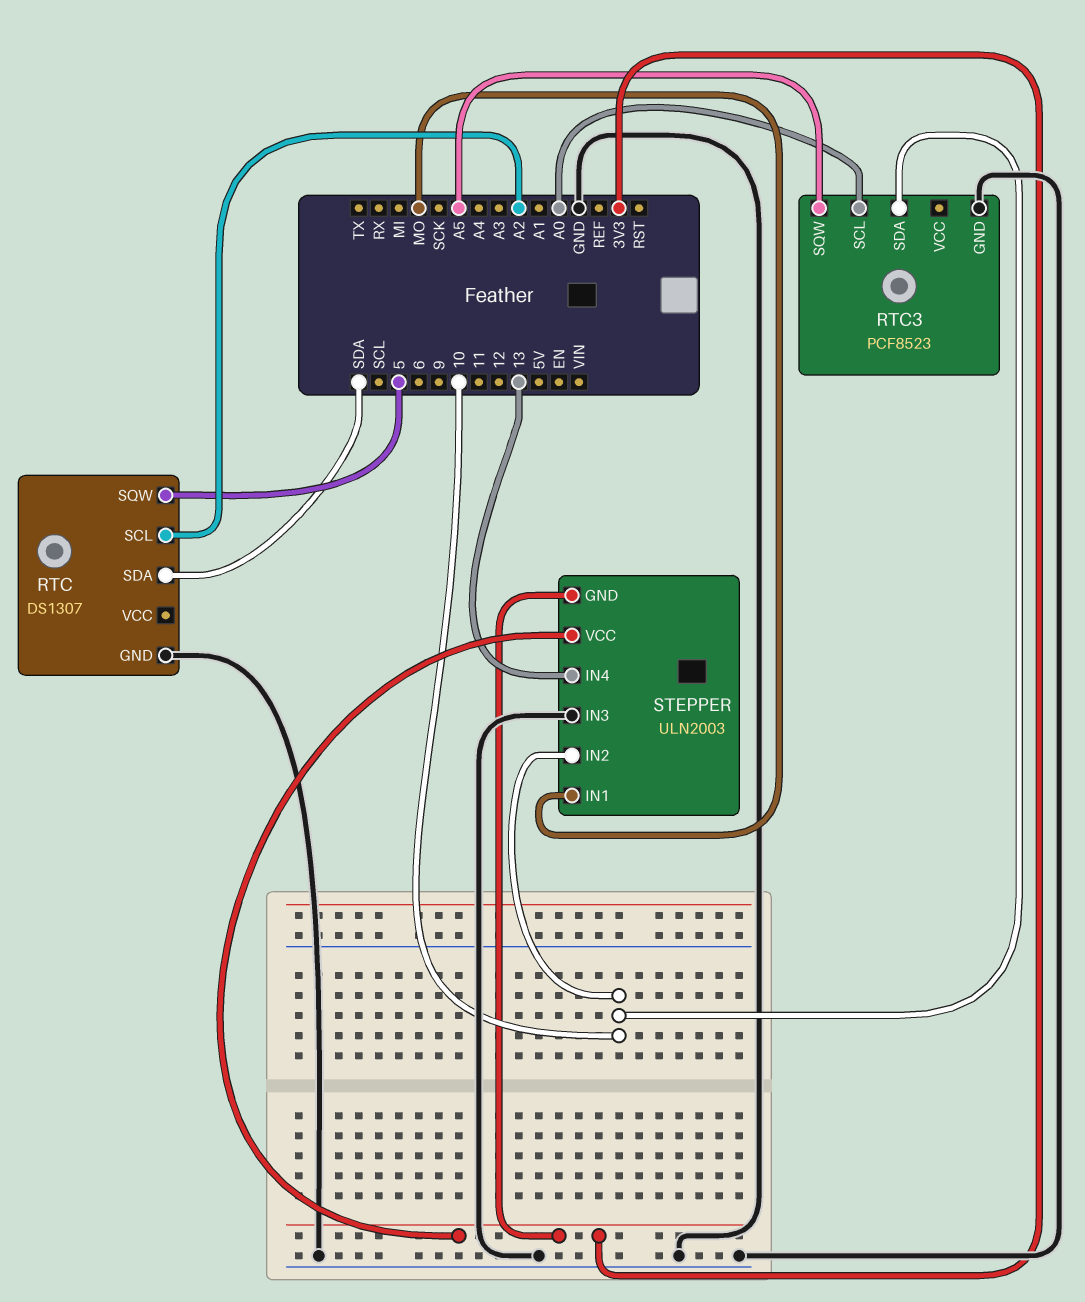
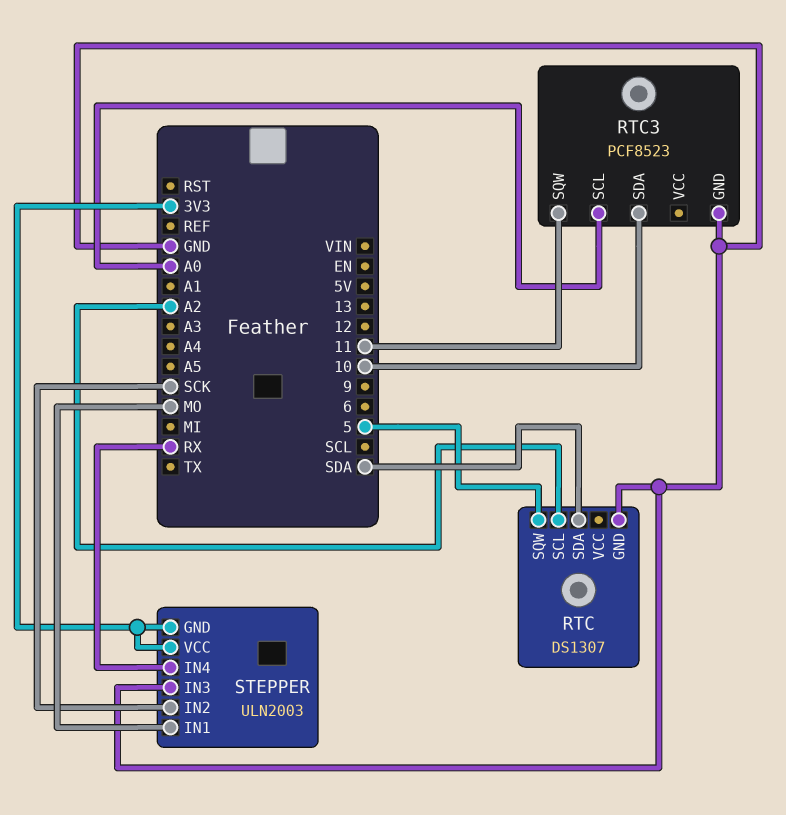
RTC3 pin SQW: A5 -> 11
STEPPER pin IN2: 10 -> SCK
STEPPER pin IN4: 13 -> RX

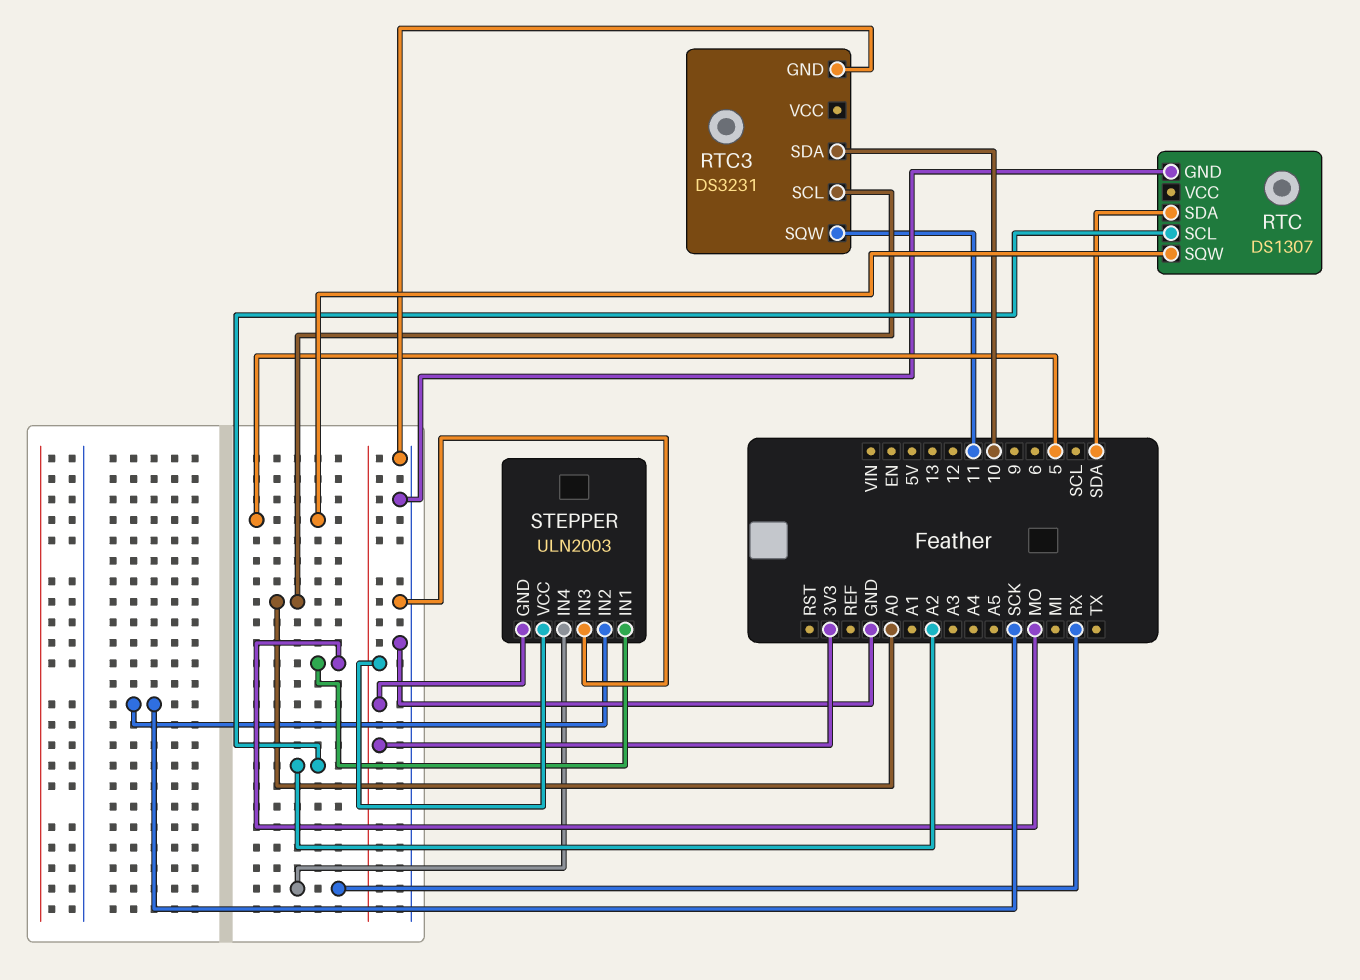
RTC3: PCF8523 -> DS3231

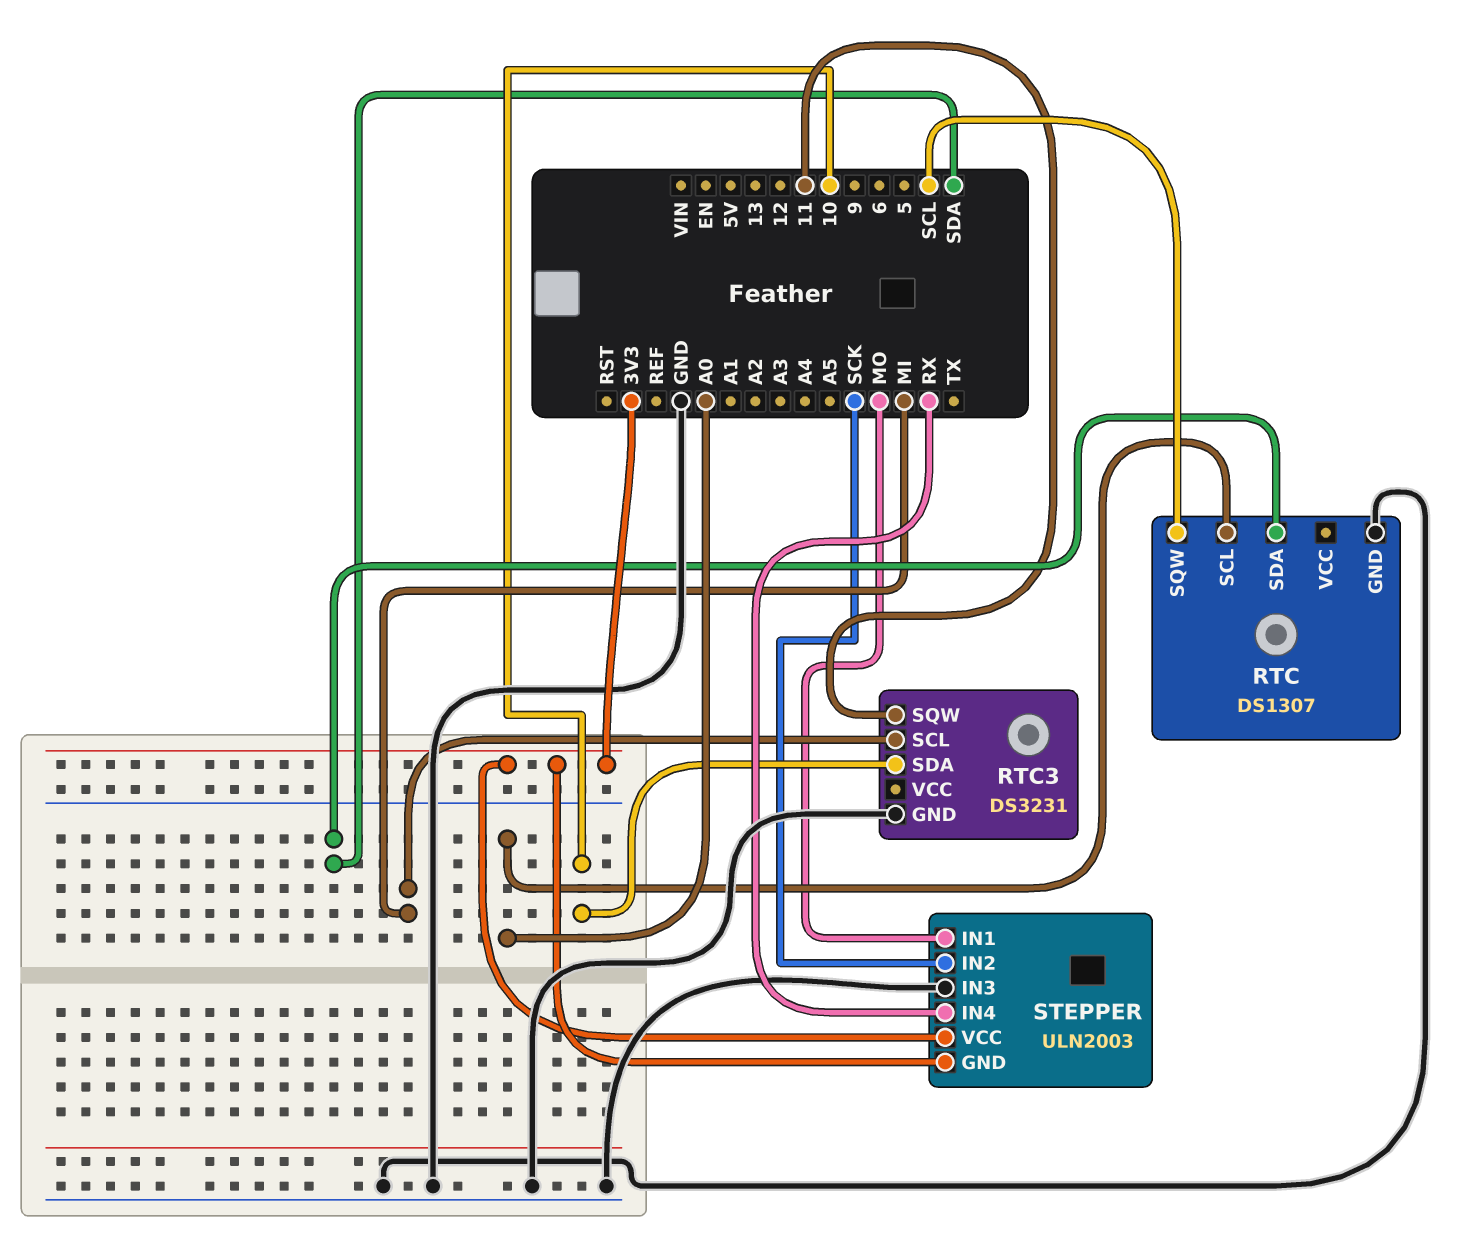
RTC pin SCL: A2 -> A0
RTC pin SQW: 5 -> SCL
RTC3 pin SCL: A0 -> MI

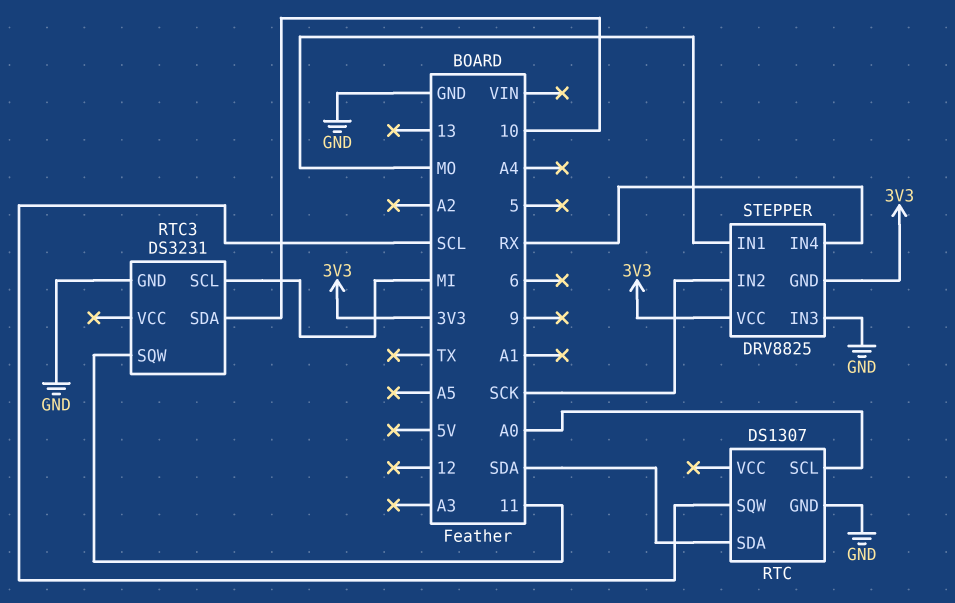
STEPPER: ULN2003 -> DRV8825

